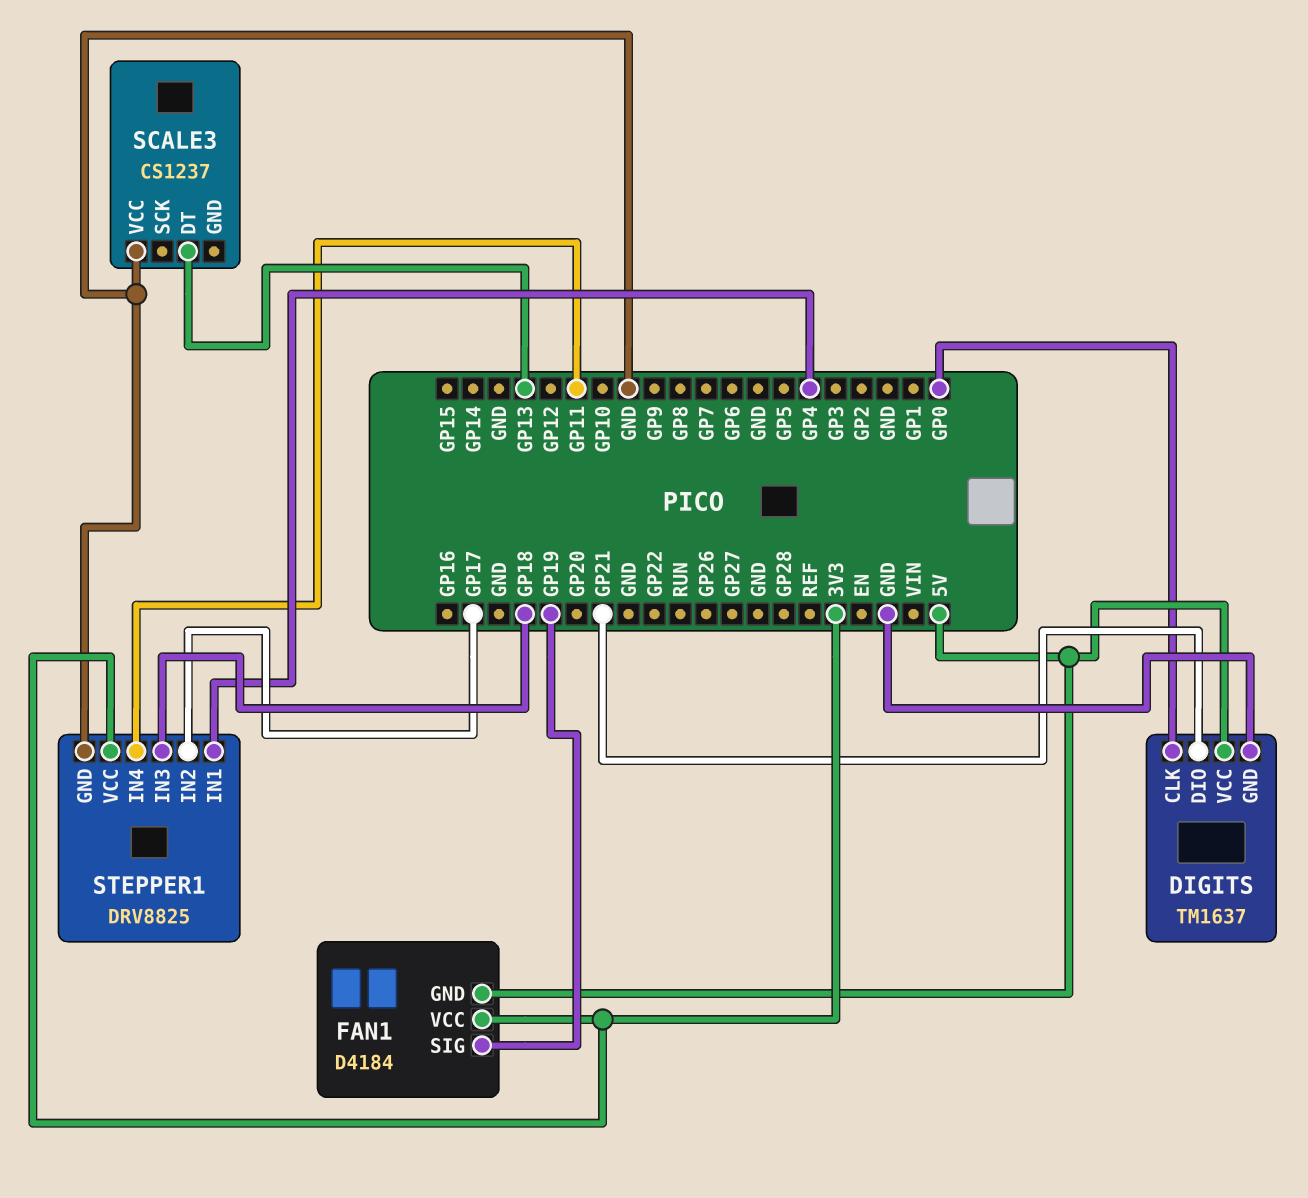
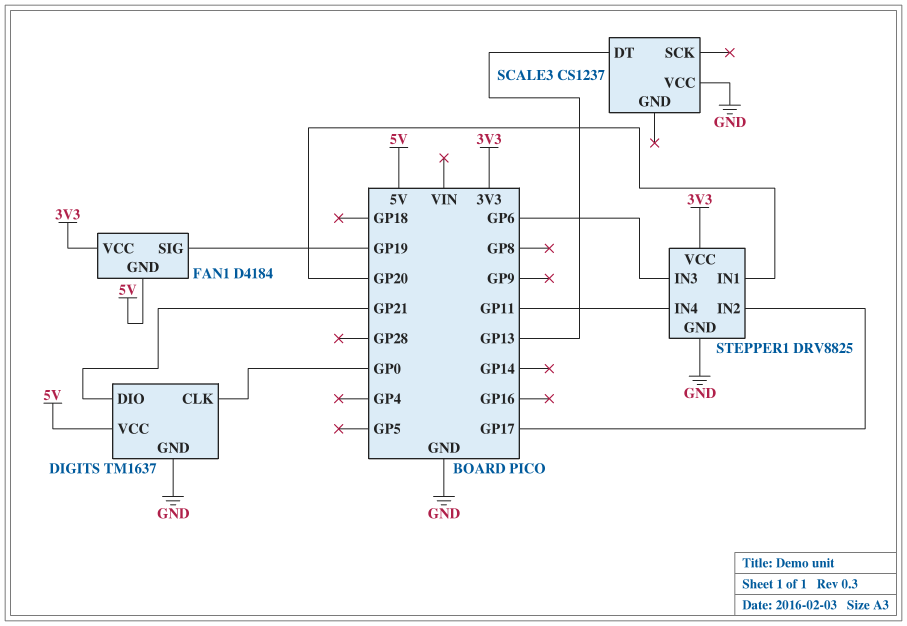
STEPPER1 pin IN1: GP4 -> GP20
STEPPER1 pin IN3: GP18 -> GP6

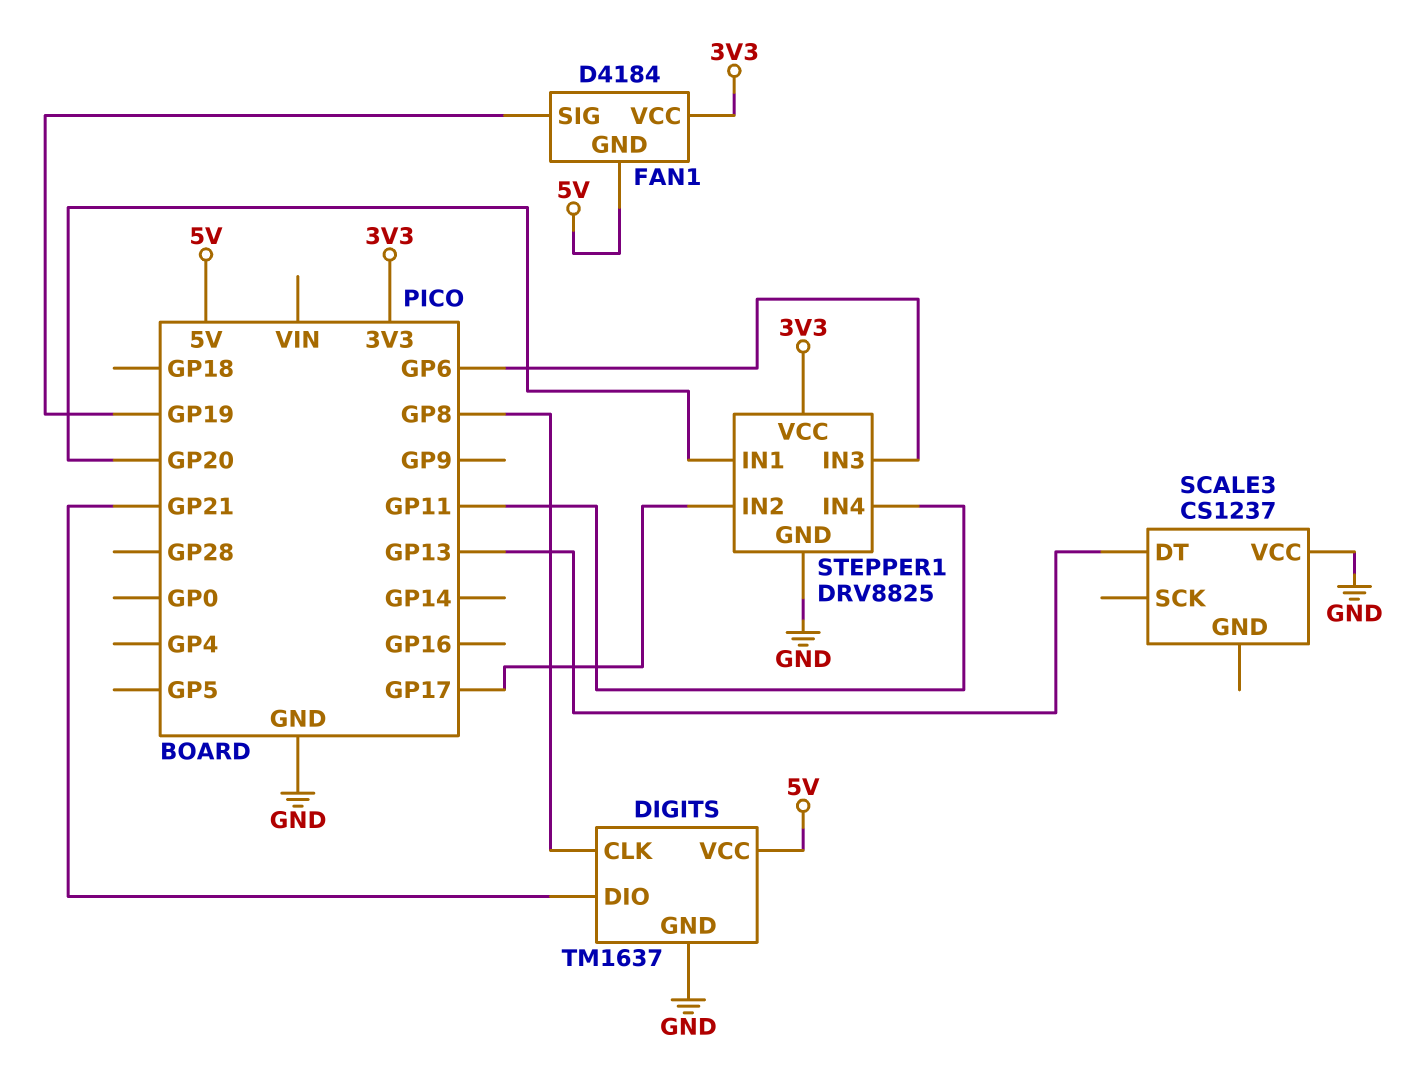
DIGITS pin CLK: GP0 -> GP8

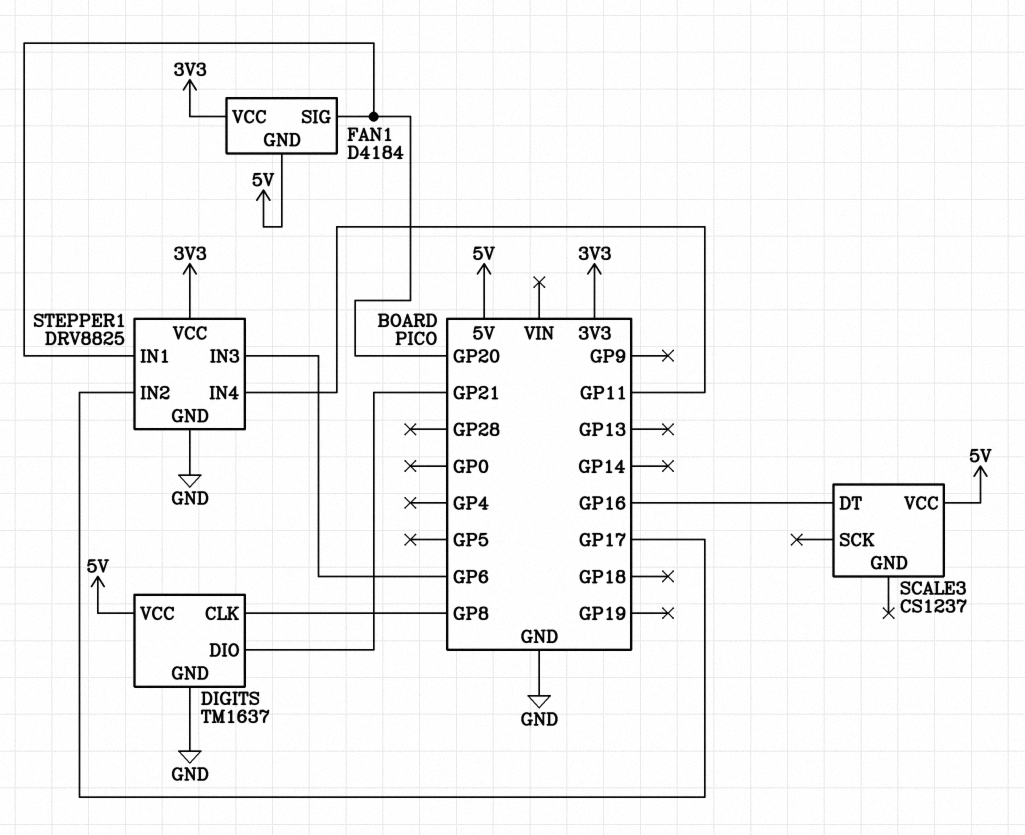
FAN1 pin SIG: GP19 -> GP20
SCALE3 pin DT: GP13 -> GP16
SCALE3 pin VCC: GND -> 5V

